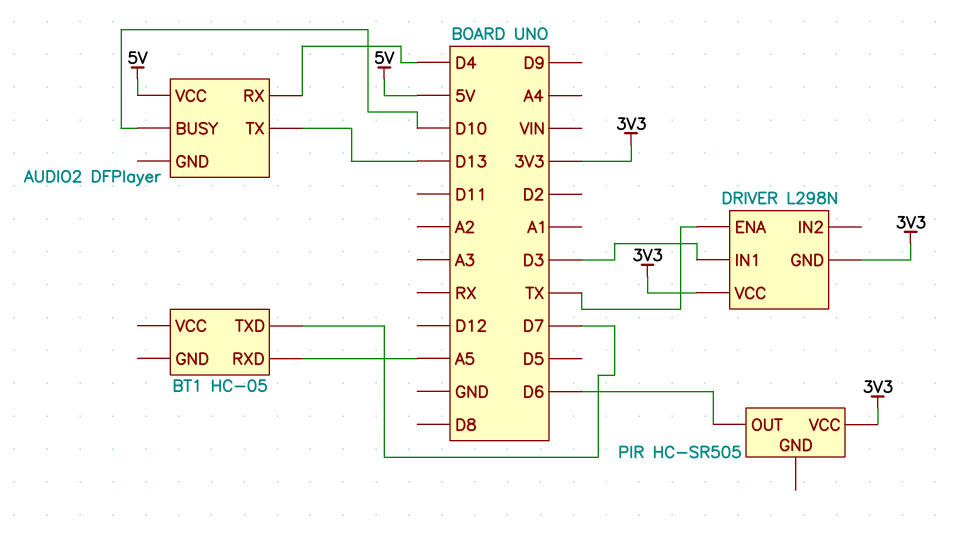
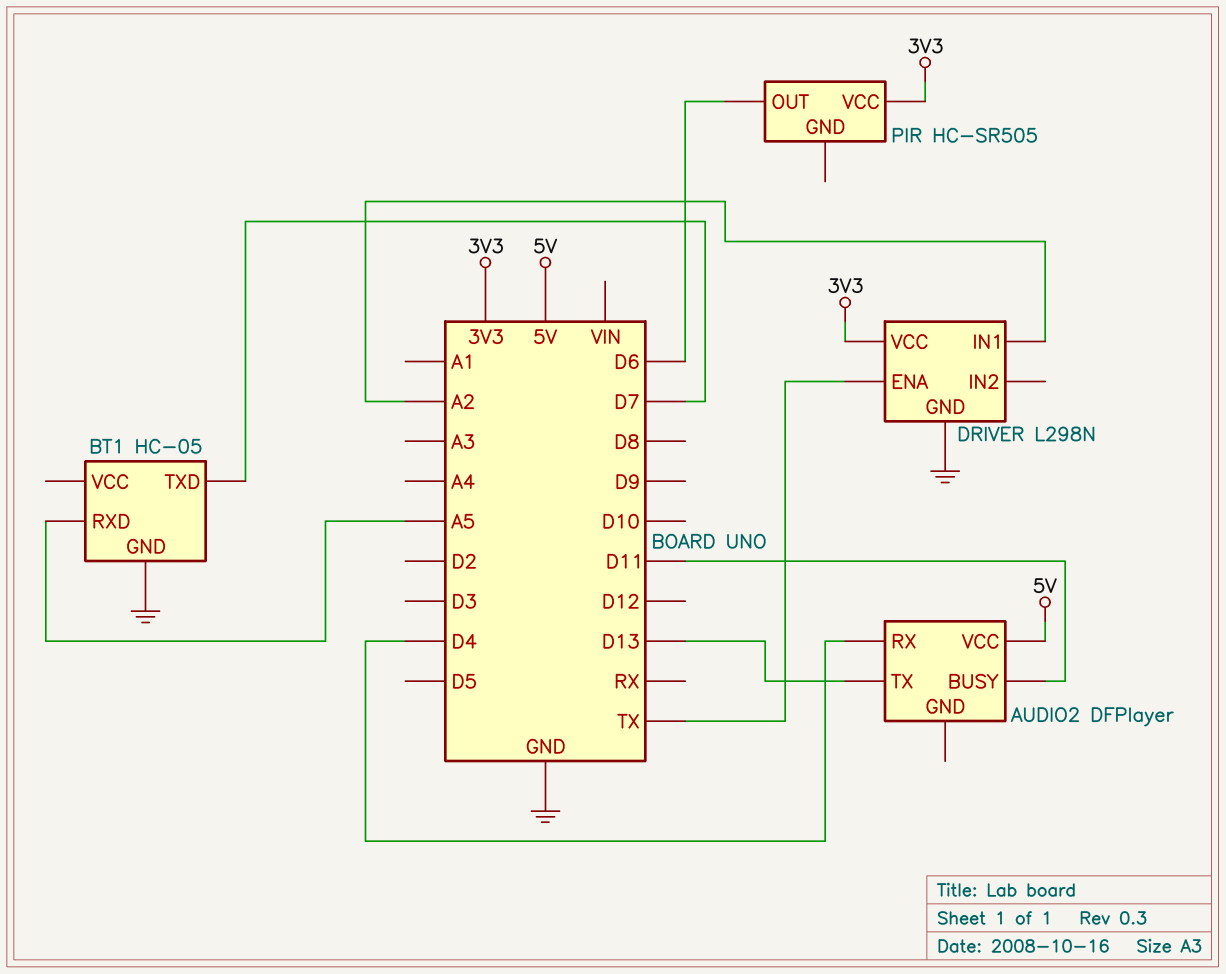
AUDIO2 pin BUSY: D10 -> D11
BT1 pin GND: none -> GND
DRIVER pin GND: 3V3 -> GND
DRIVER pin IN1: D3 -> A2

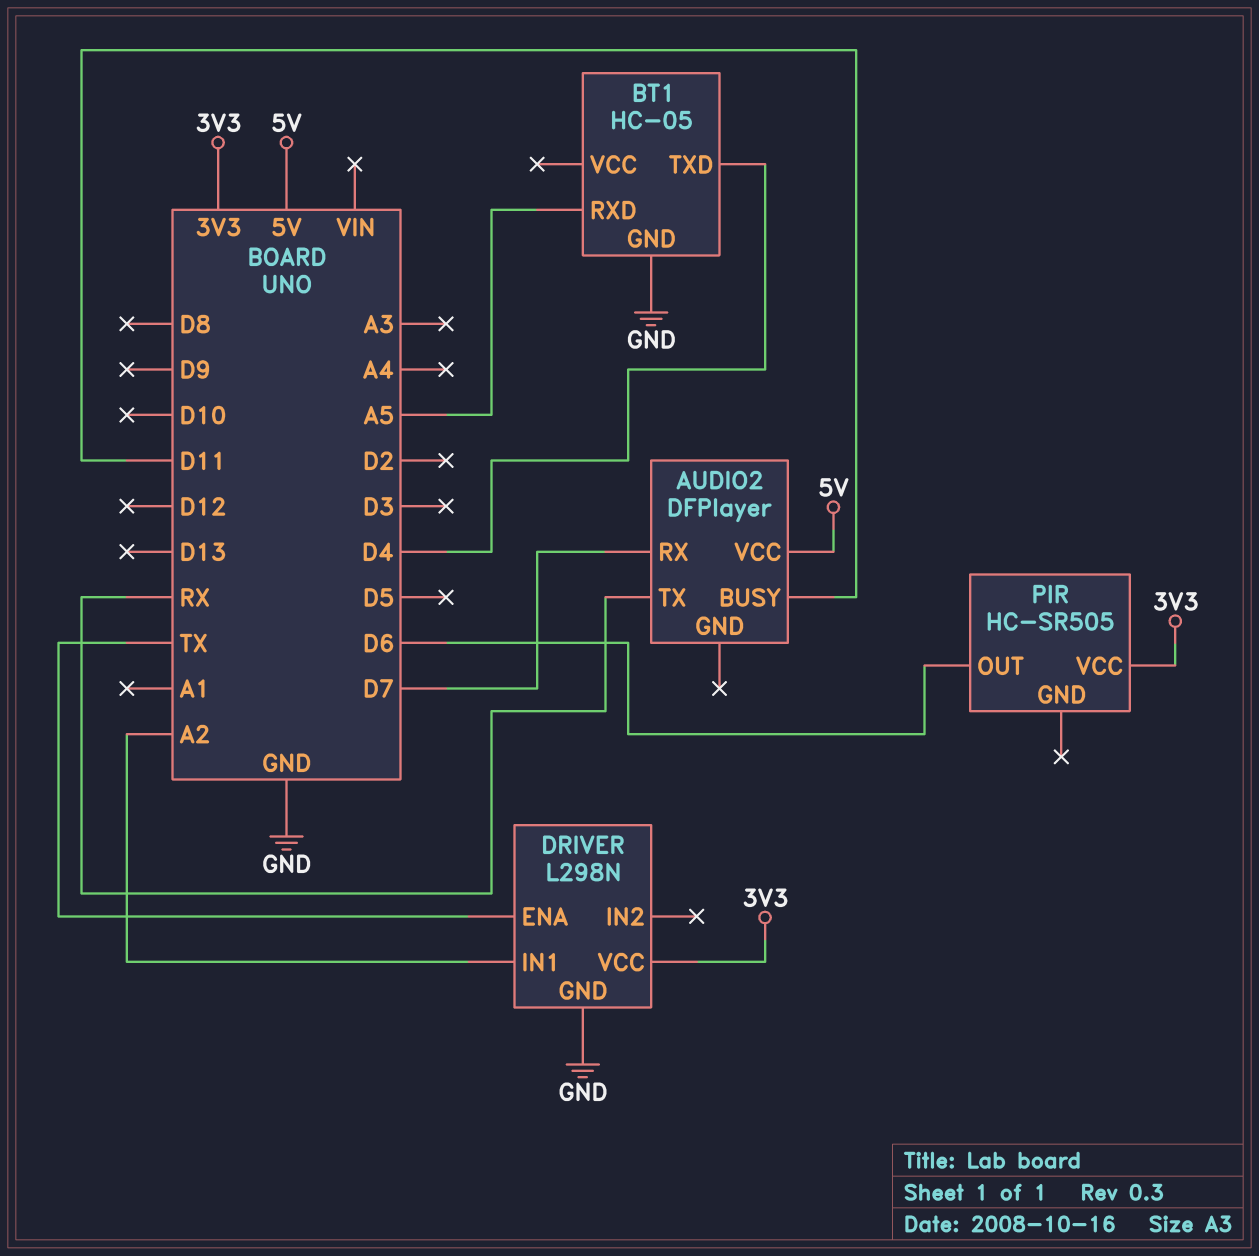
AUDIO2 pin RX: D4 -> D7
AUDIO2 pin TX: D13 -> RX
BT1 pin TXD: D7 -> D4

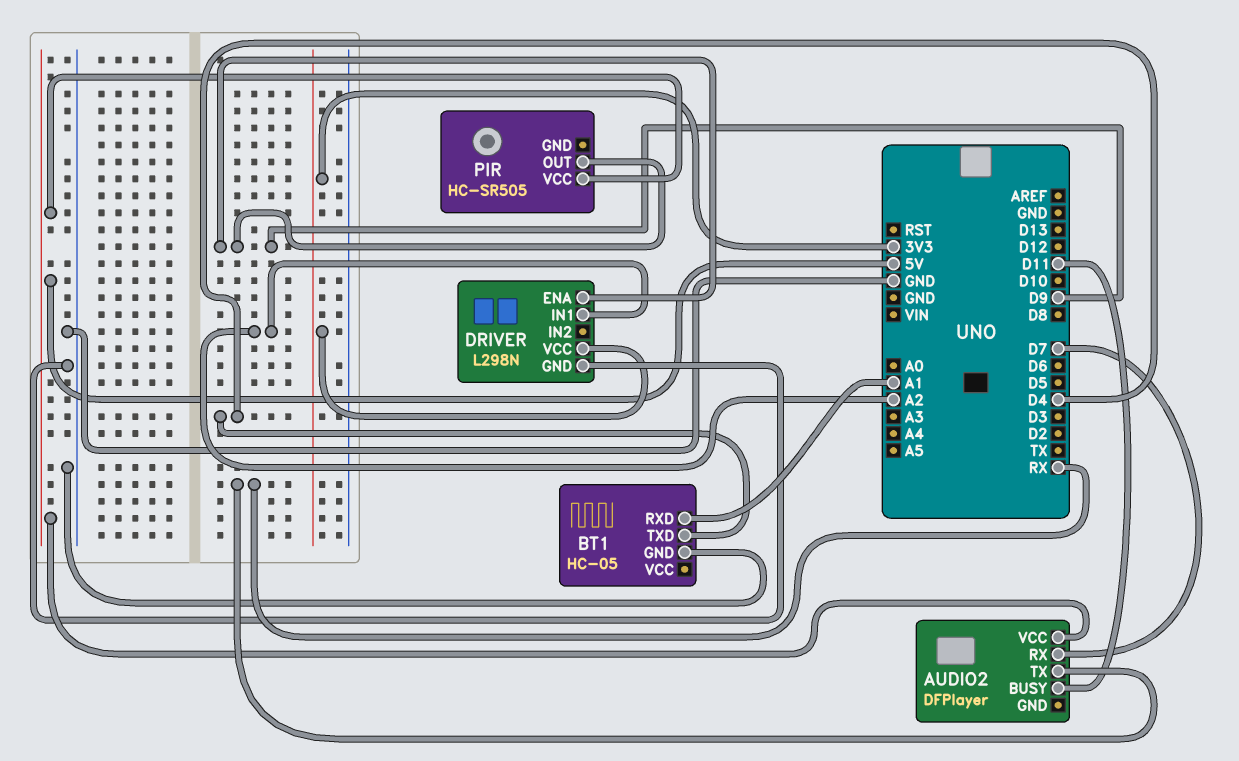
BT1 pin RXD: A5 -> A1
DRIVER pin ENA: TX -> D9
PIR pin OUT: D6 -> D9
PIR pin VCC: 3V3 -> 5V

